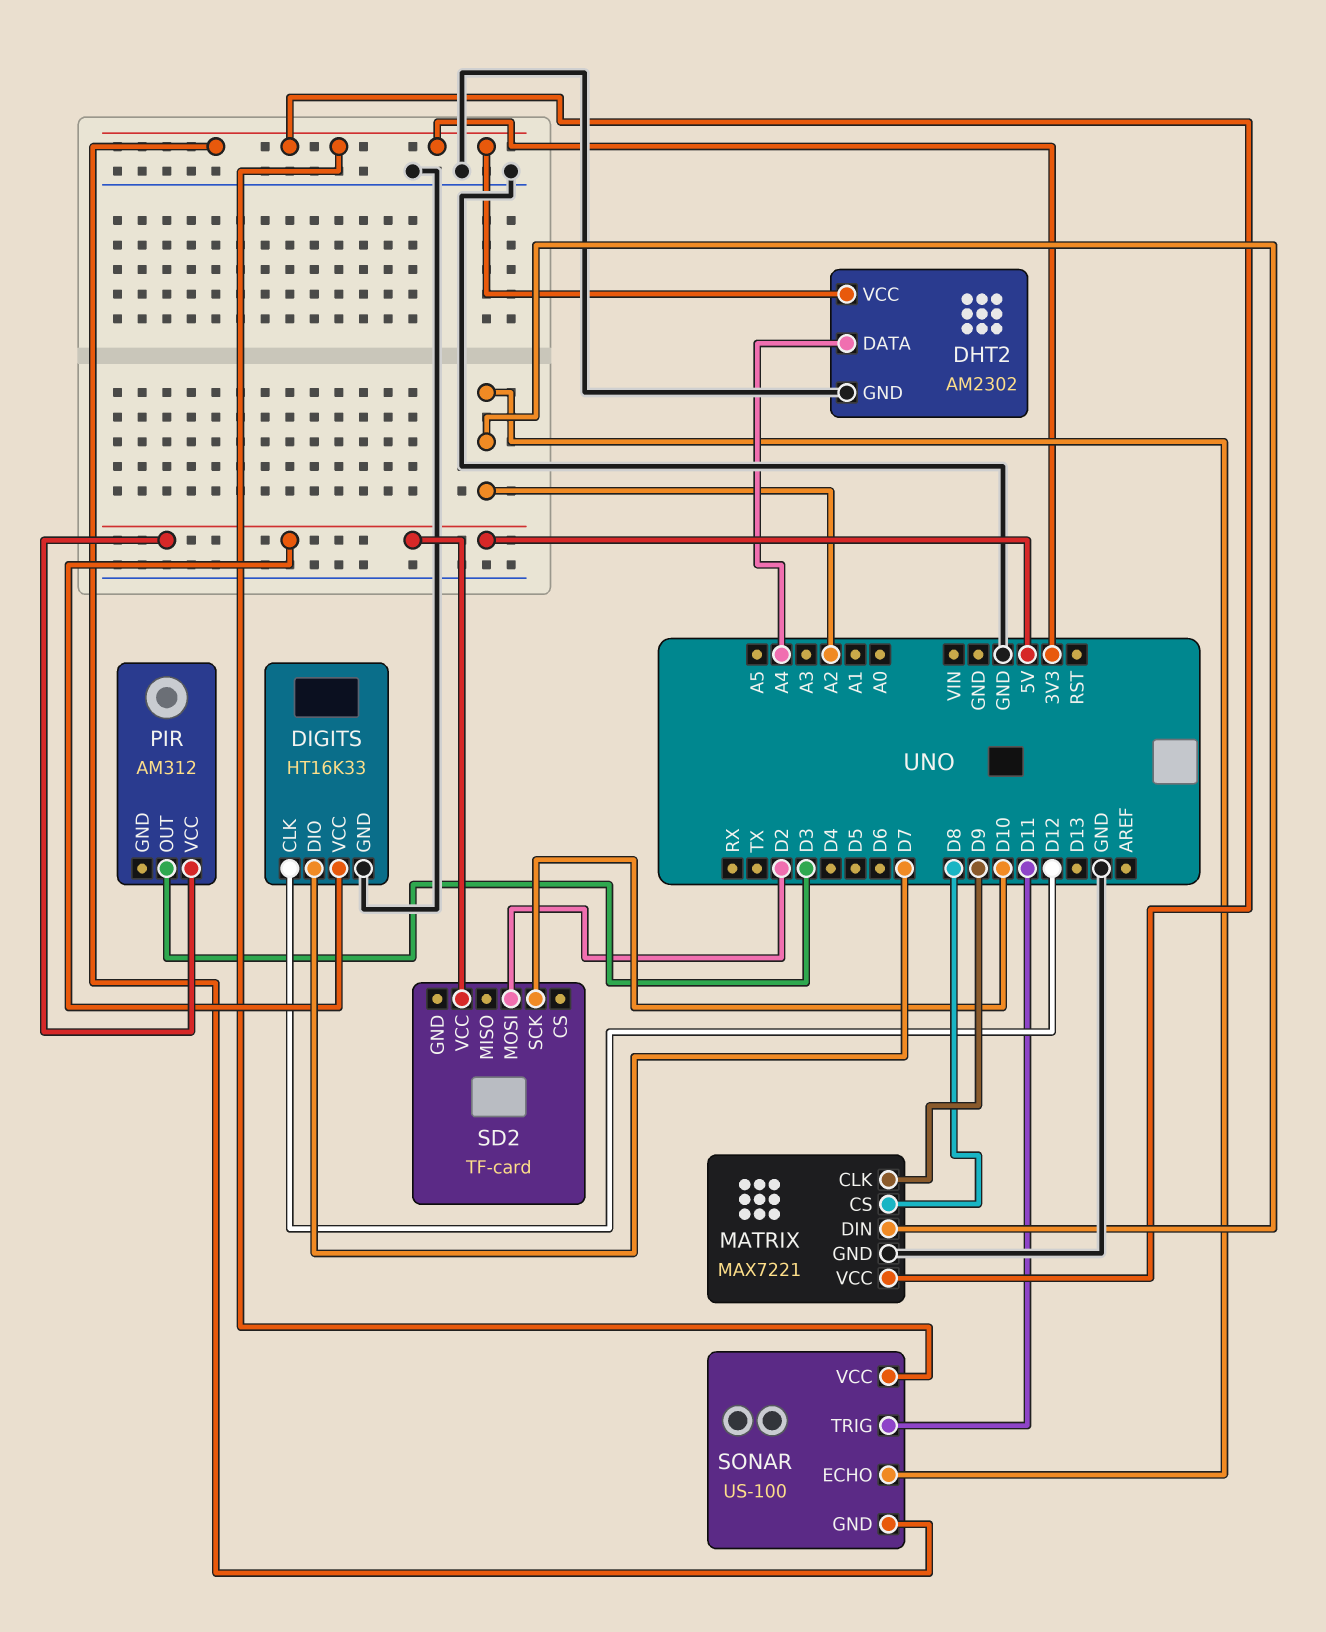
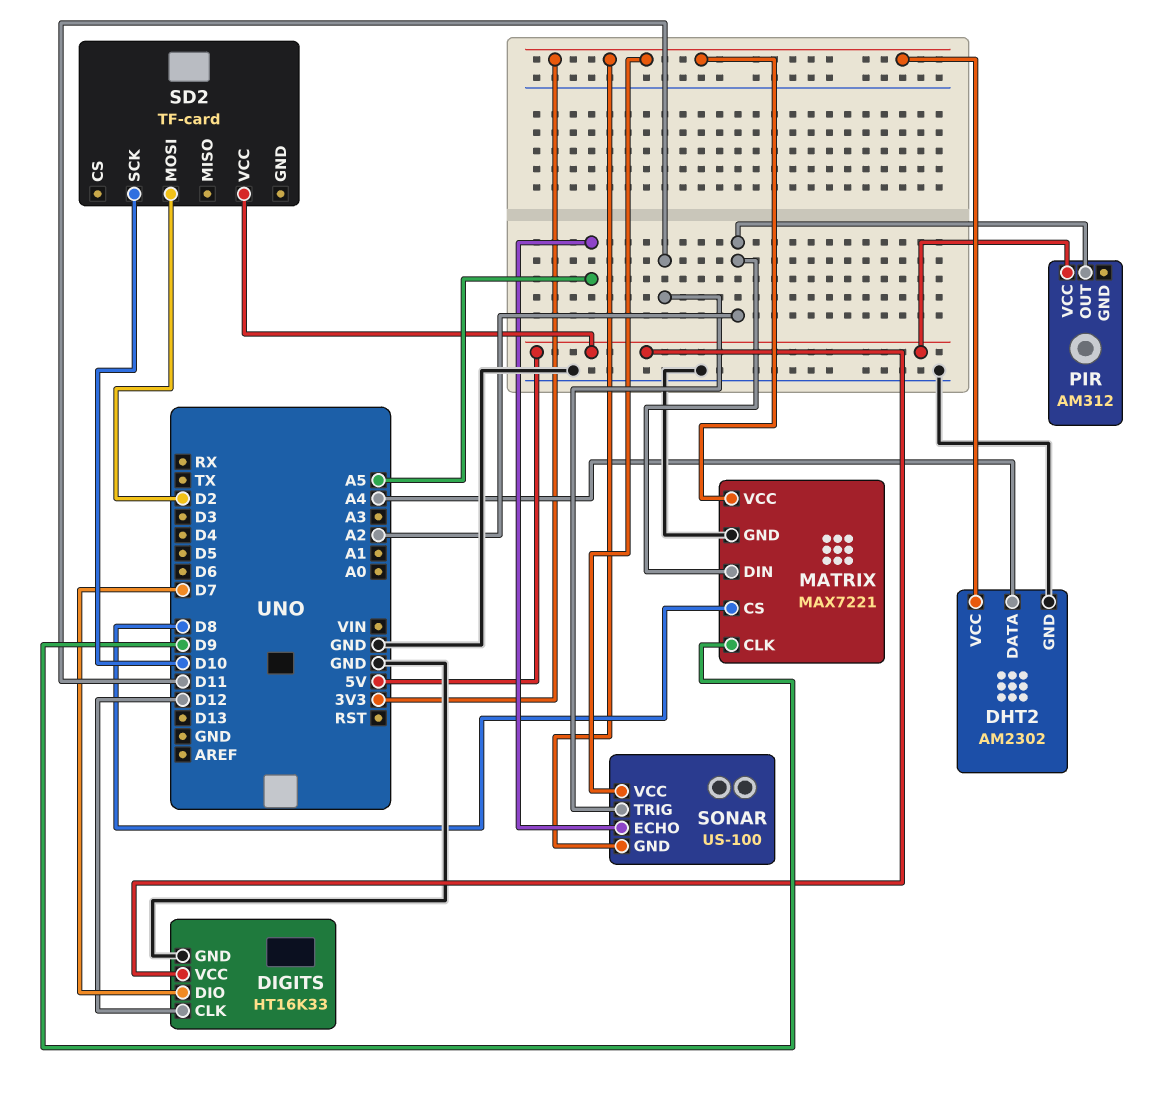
PIR pin OUT: D3 -> A2
SONAR pin ECHO: A2 -> A5

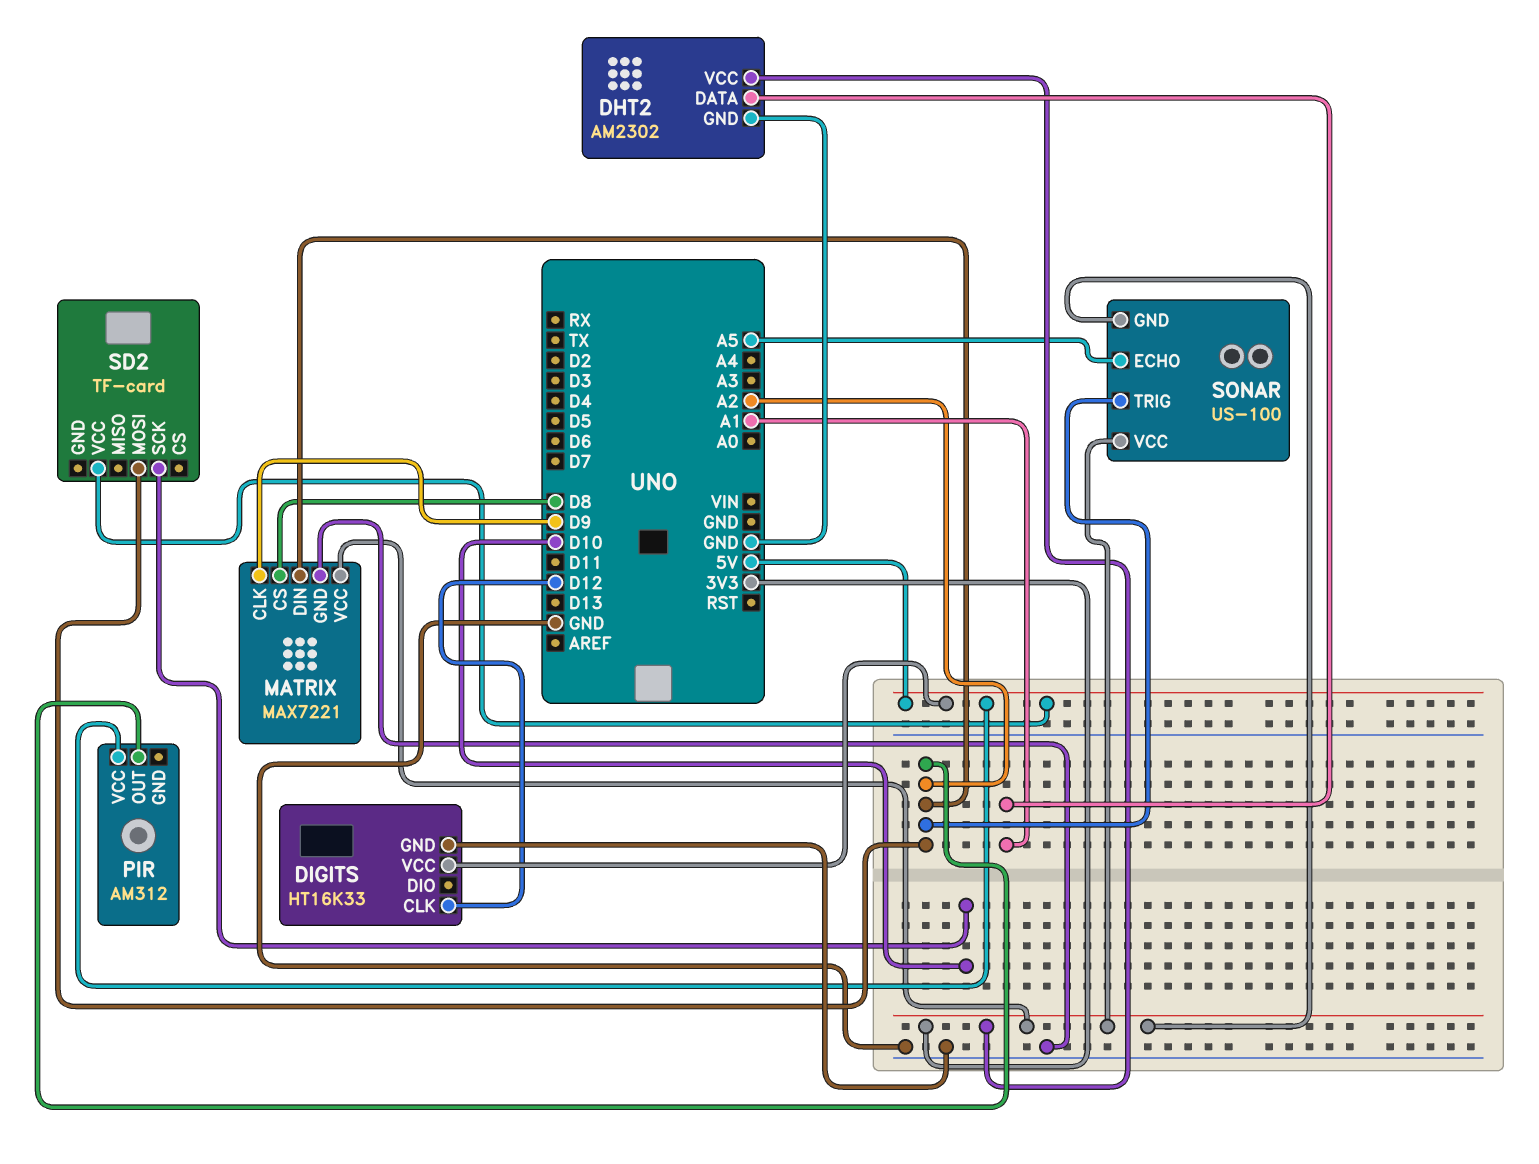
DHT2 pin DATA: A4 -> A1
DIGITS pin DIO: D7 -> none
SD2 pin MOSI: D2 -> A2
SONAR pin TRIG: D11 -> A2

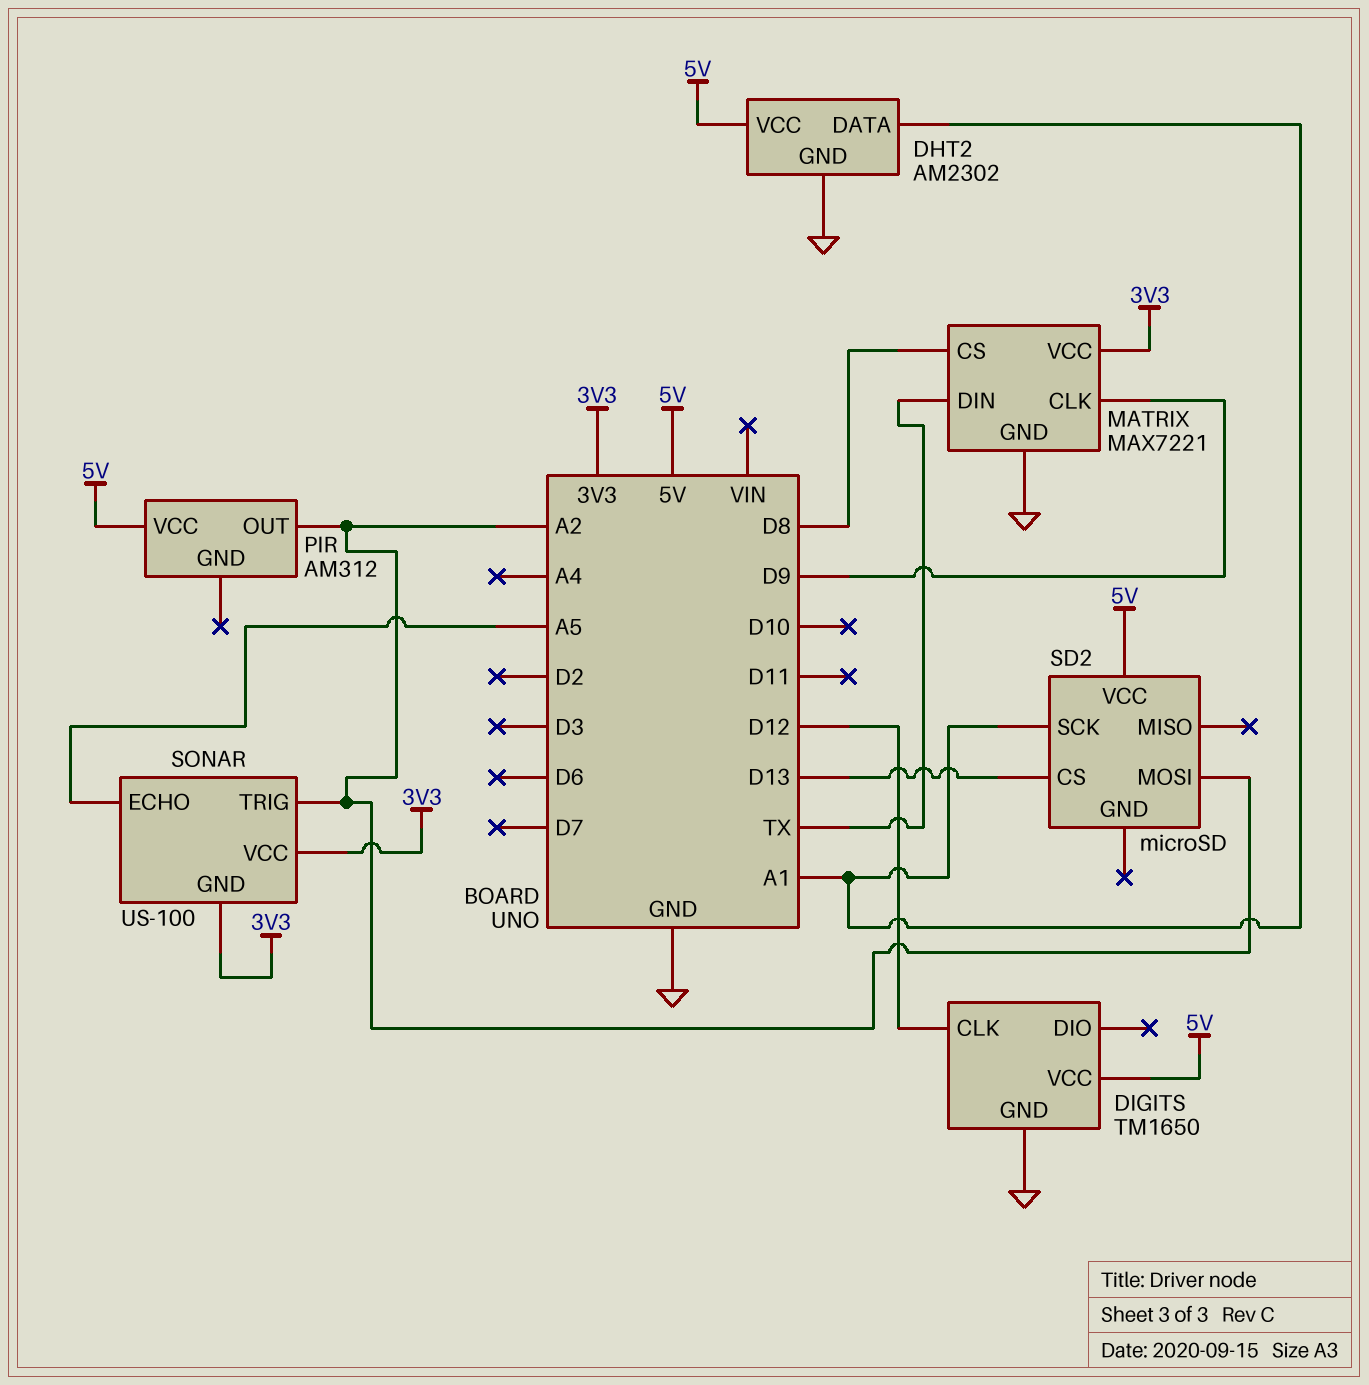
DHT2 pin VCC: 3V3 -> 5V
DIGITS: HT16K33 -> TM1650
MATRIX pin DIN: A2 -> TX
SD2: TF-card -> microSD
SD2 pin CS: none -> D13
SD2 pin SCK: D10 -> A1

